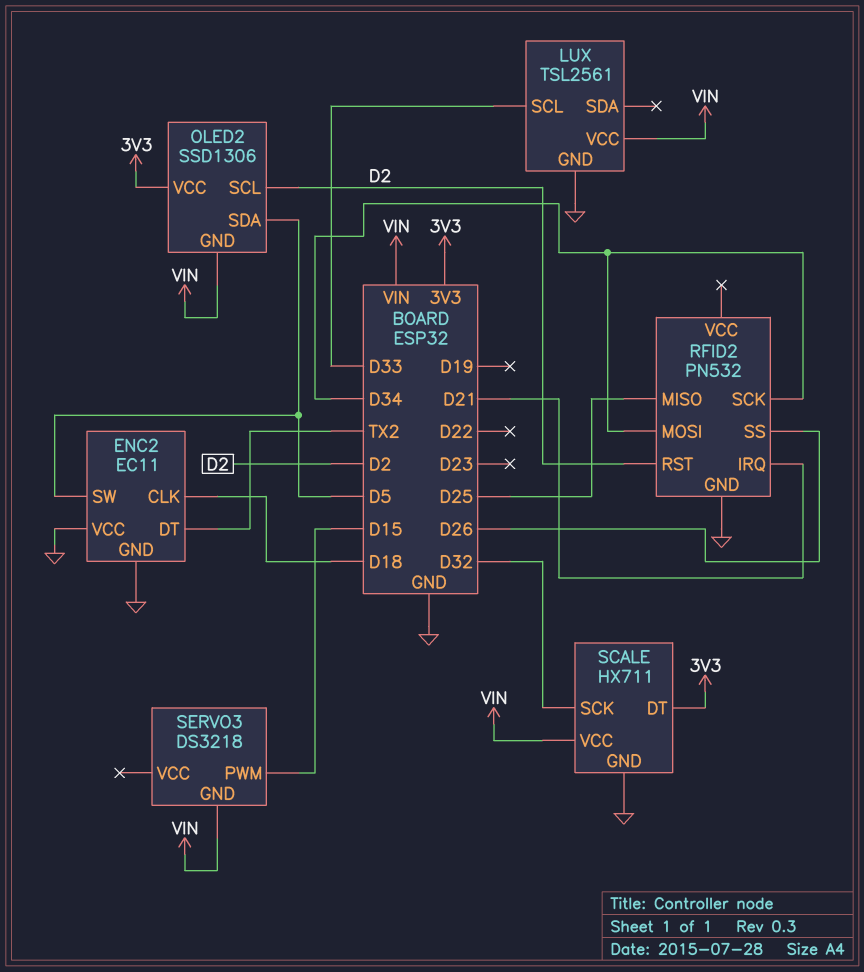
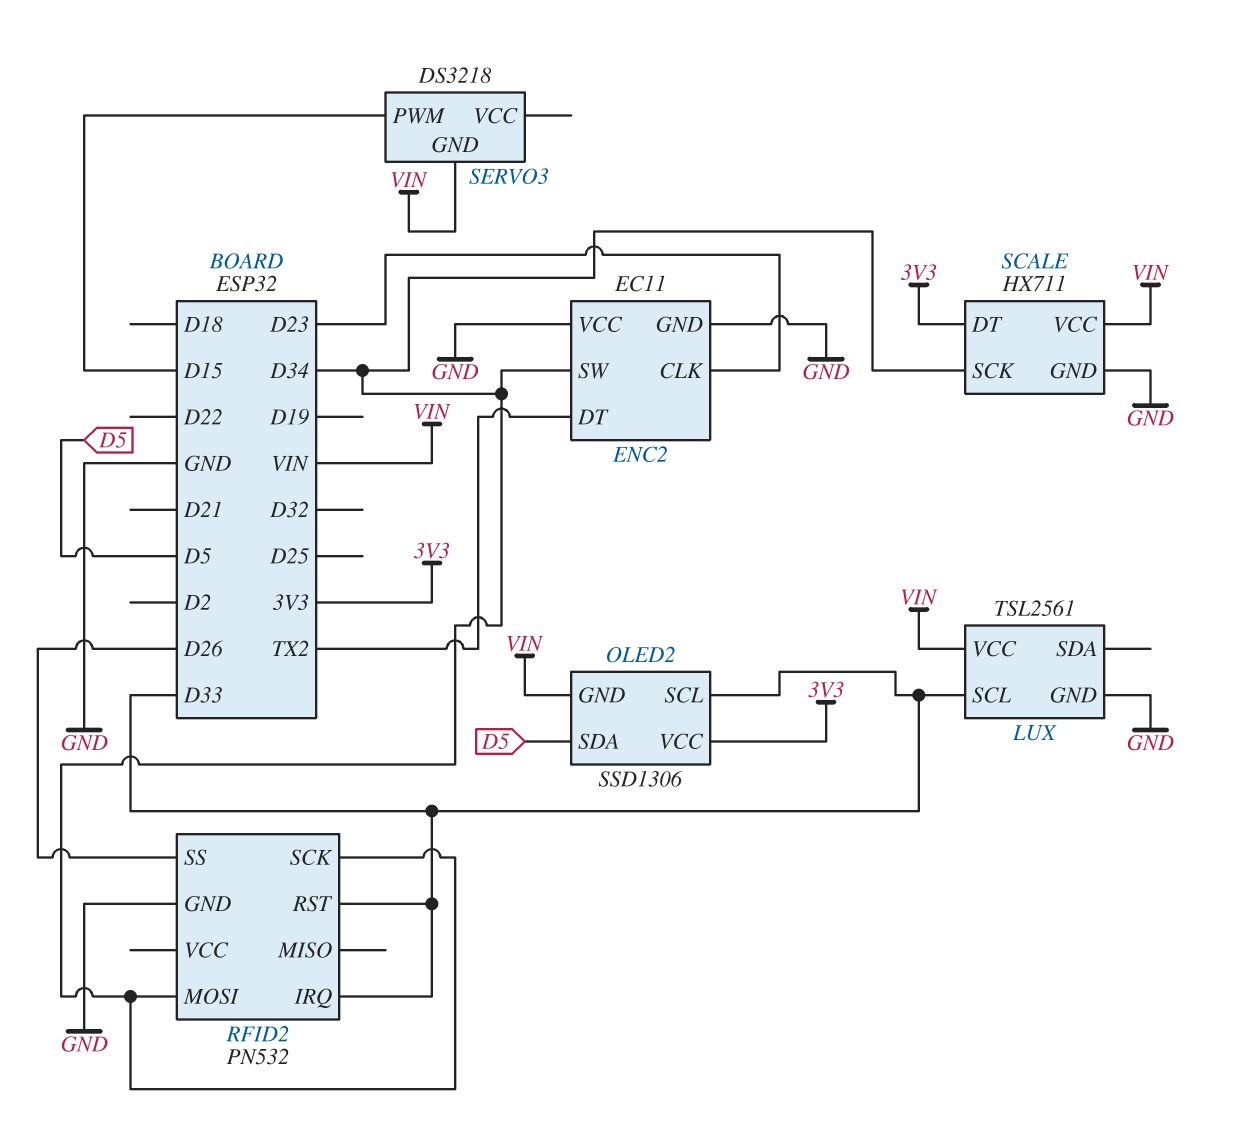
ENC2 pin CLK: D18 -> D23
ENC2 pin SW: D5 -> D34
OLED2 pin SCL: D2 -> D33
RFID2 pin IRQ: D21 -> D33
RFID2 pin MISO: D25 -> none
RFID2 pin RST: D2 -> D33
SCALE pin SCK: D32 -> D34

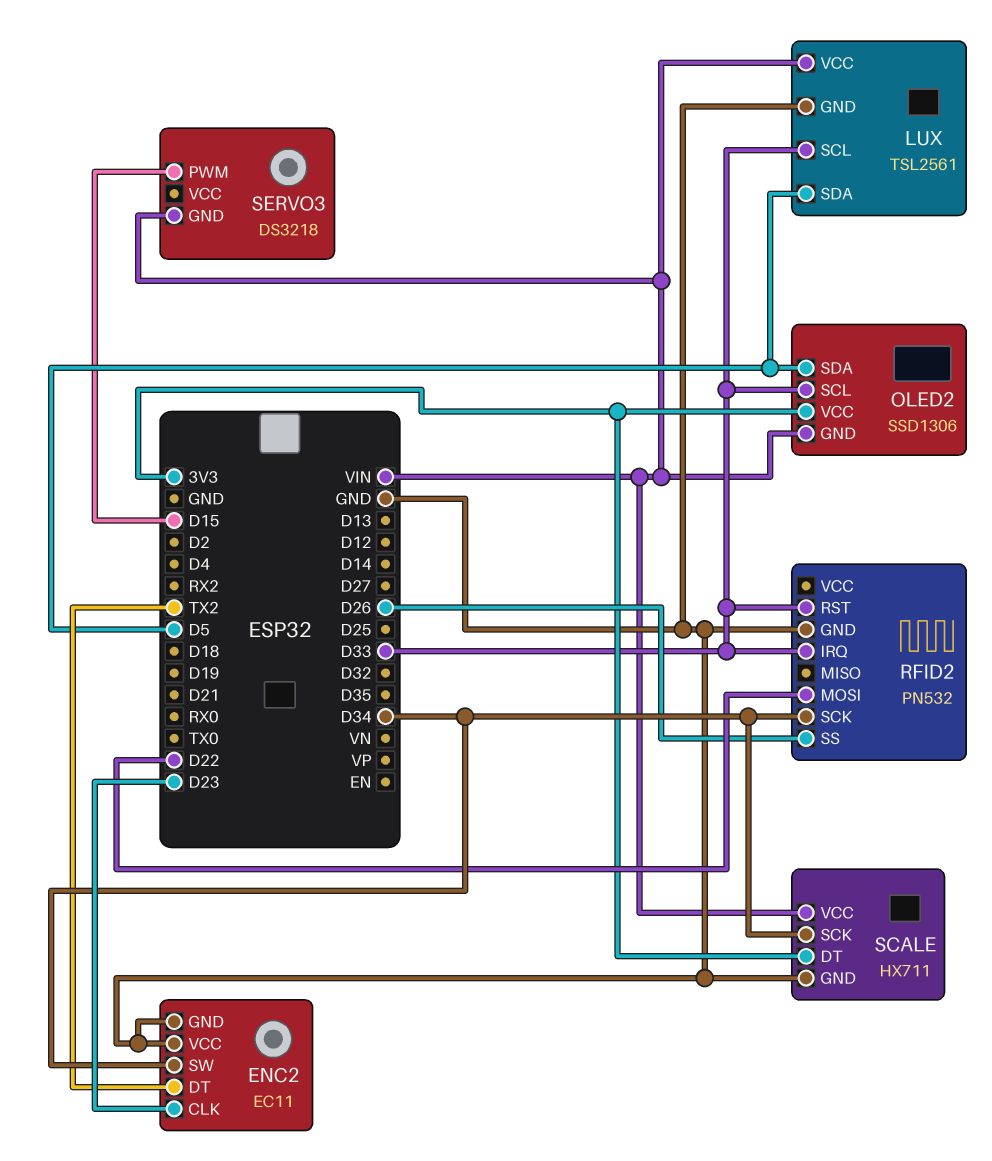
LUX pin SDA: none -> D5
RFID2 pin MOSI: D34 -> D22

